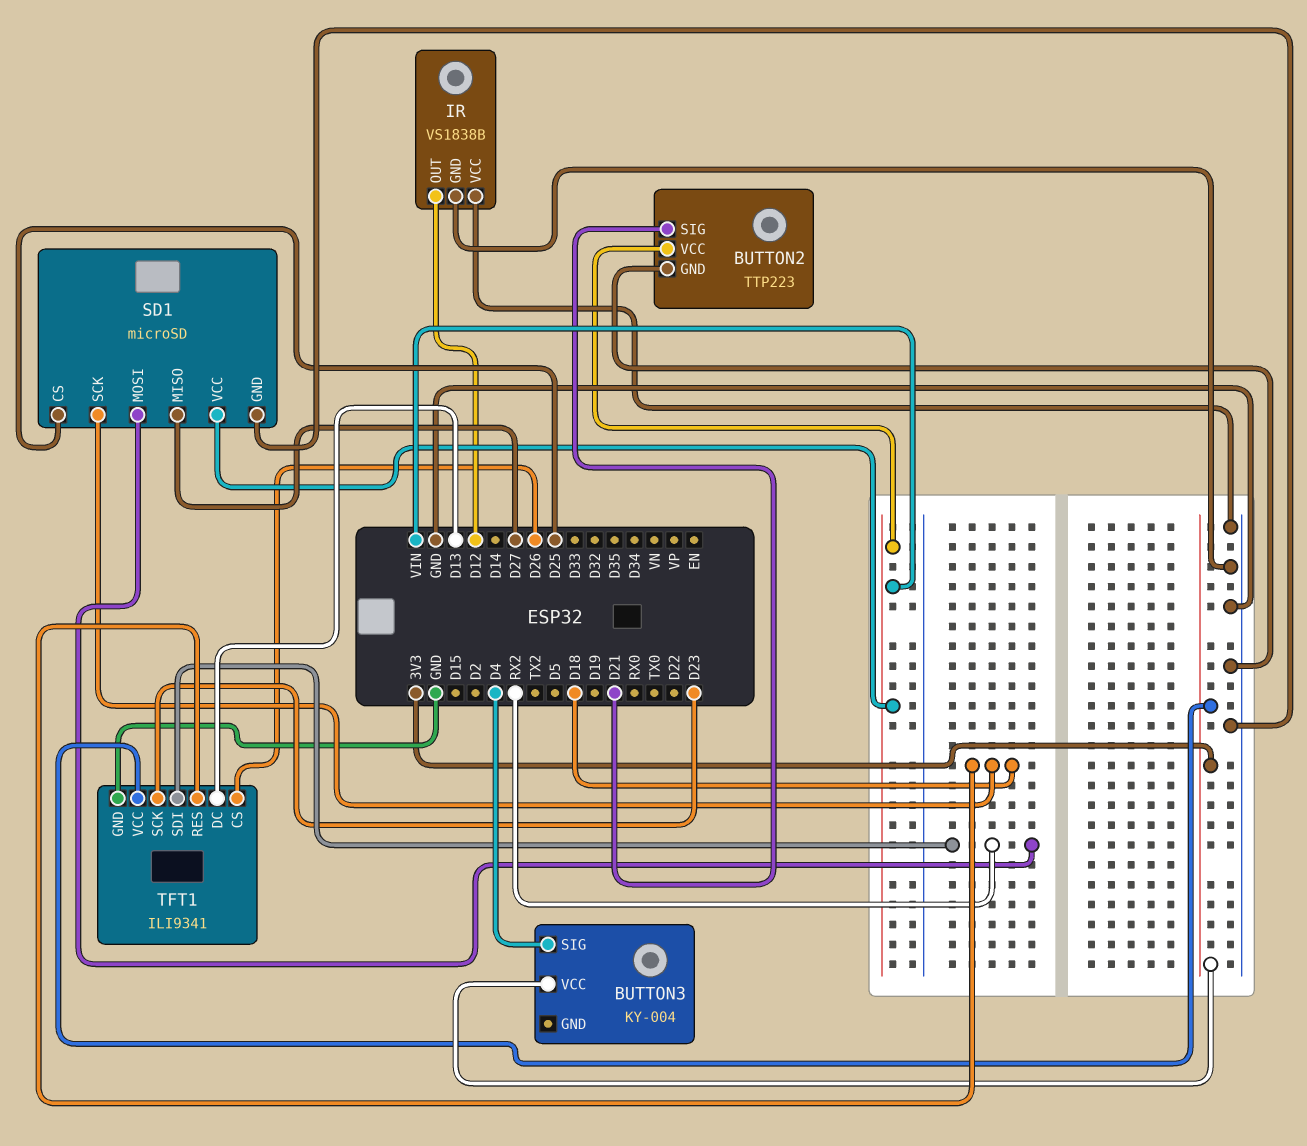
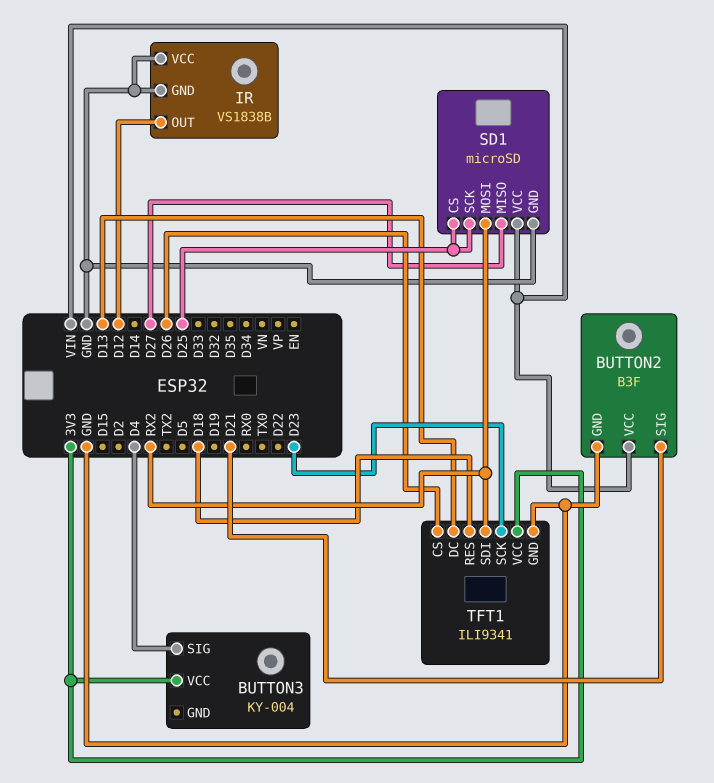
BUTTON2: TTP223 -> B3F
SD1 pin SCK: D18 -> D25

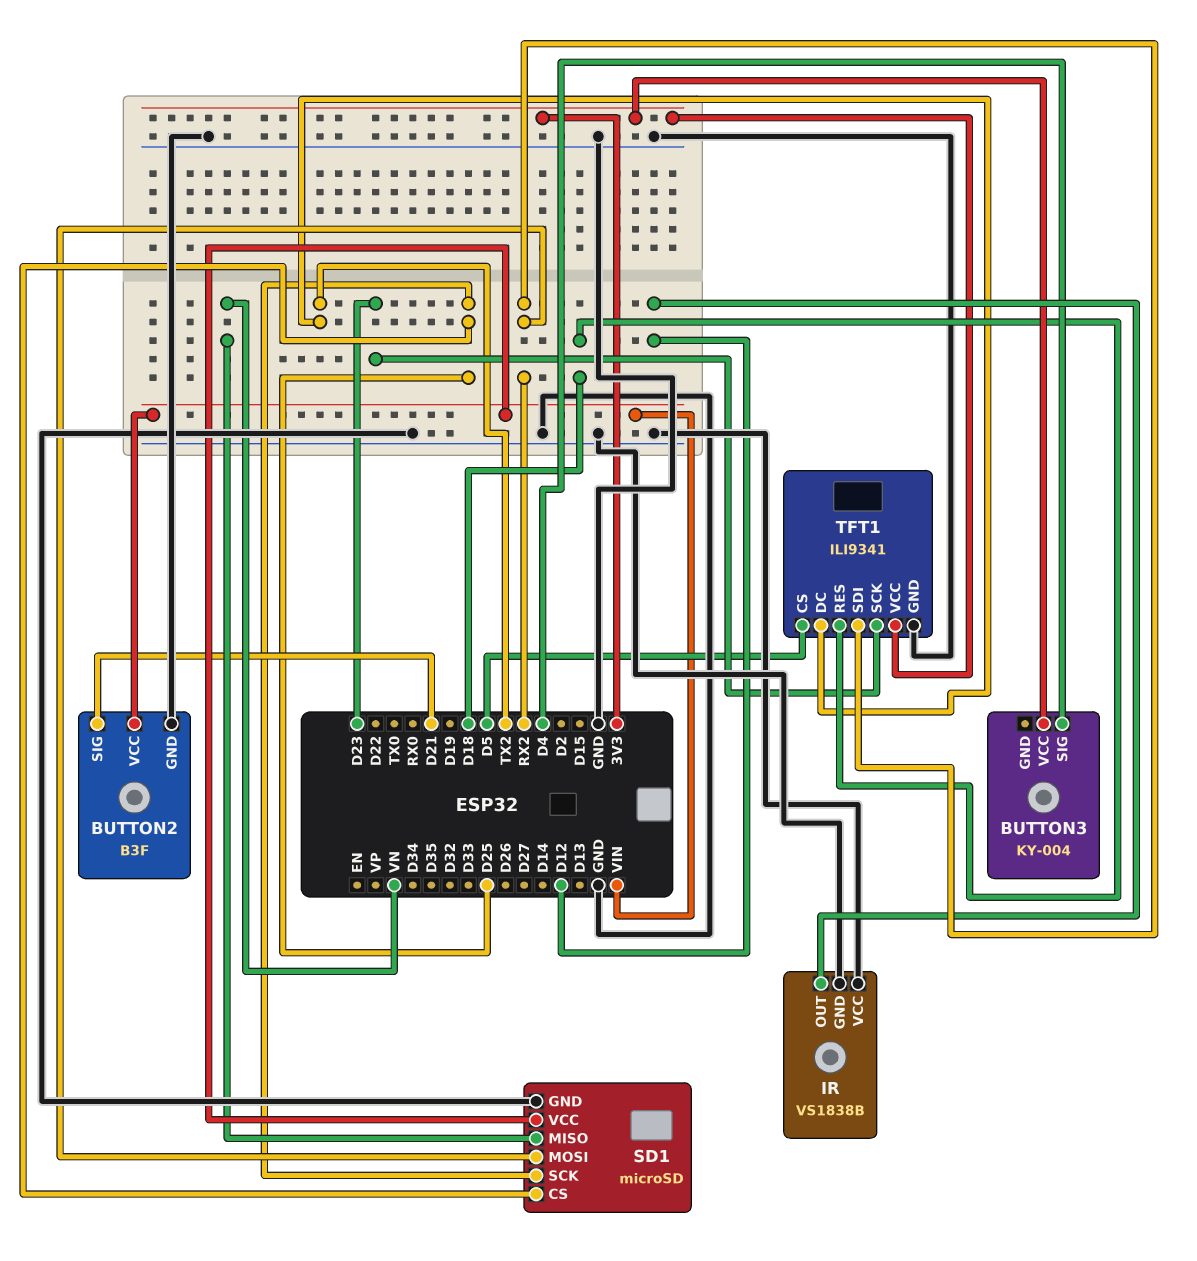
SD1 pin MISO: D27 -> VN
TFT1 pin CS: D26 -> D5
TFT1 pin DC: D13 -> TX2

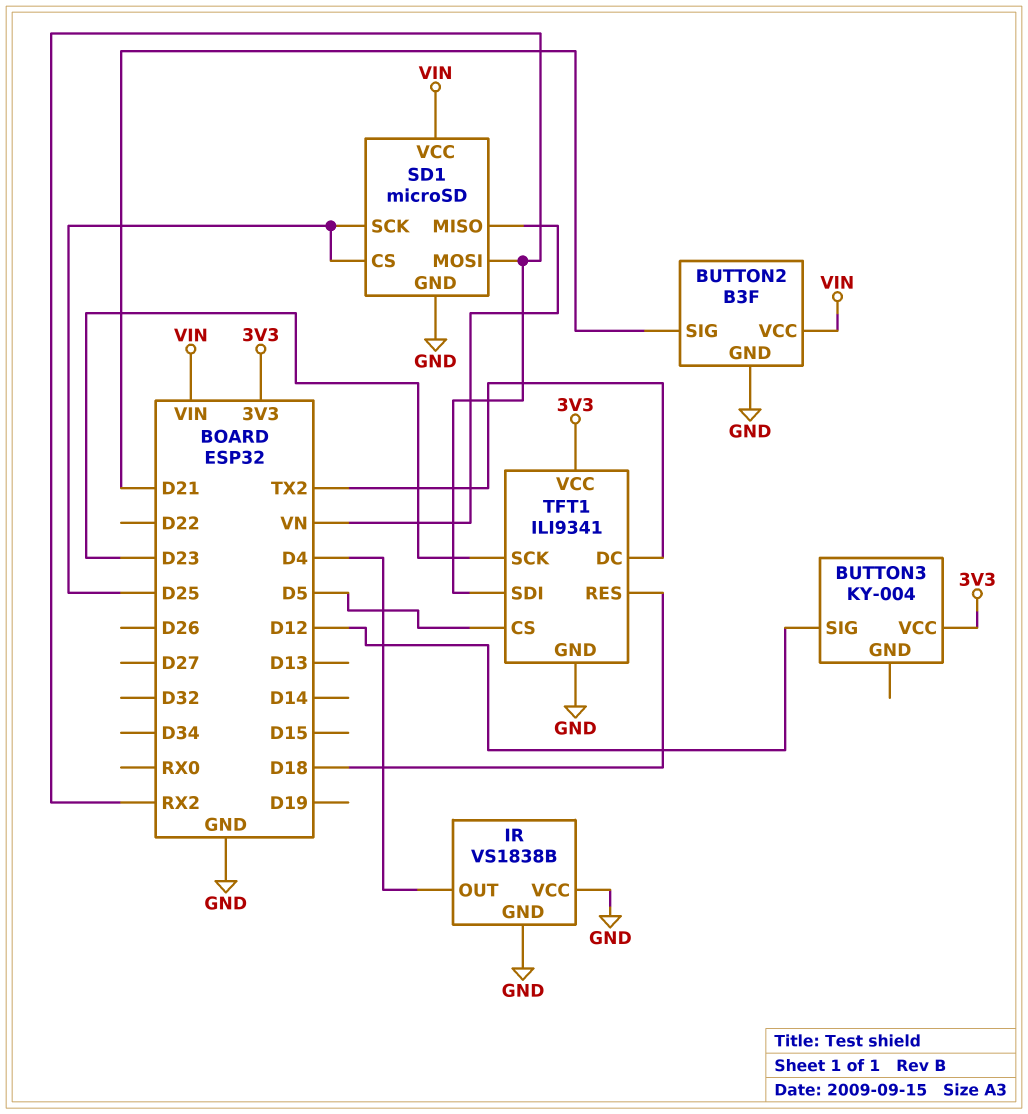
BUTTON3 pin SIG: D4 -> D12
IR pin OUT: D12 -> D4

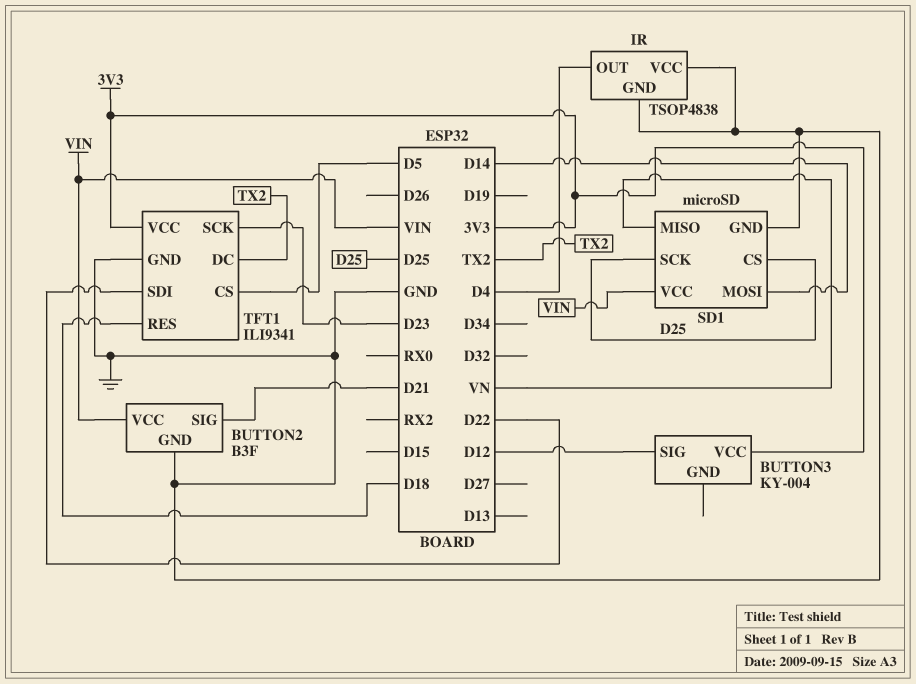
IR: VS1838B -> TSOP4838
SD1 pin MOSI: RX2 -> D14
TFT1 pin SDI: RX2 -> D22

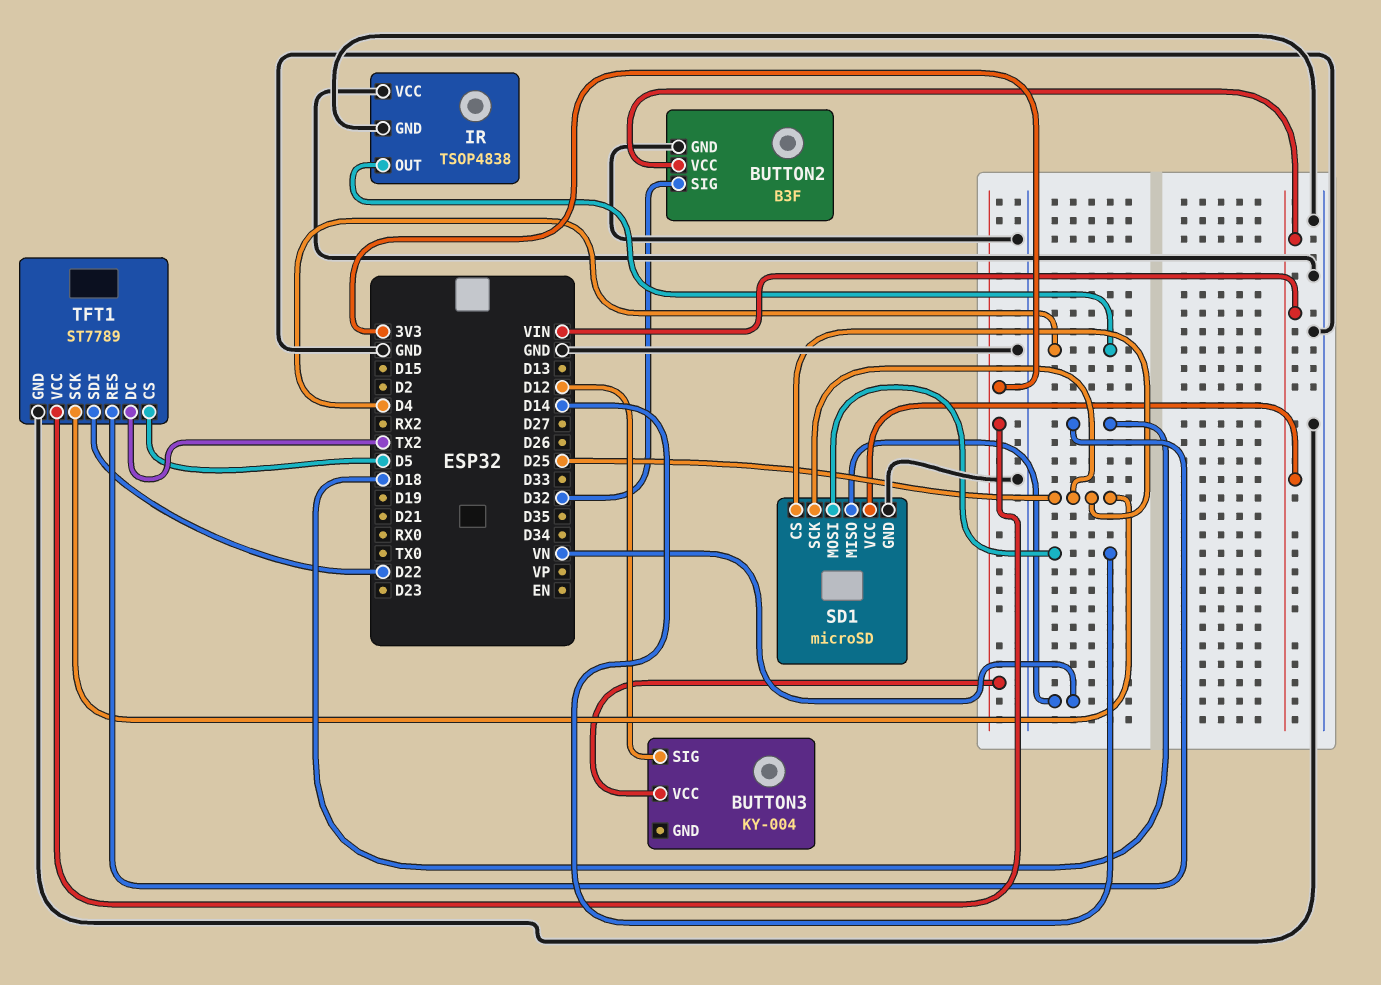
BUTTON2 pin SIG: D21 -> D32
TFT1: ILI9341 -> ST7789
TFT1 pin SCK: D23 -> D25

